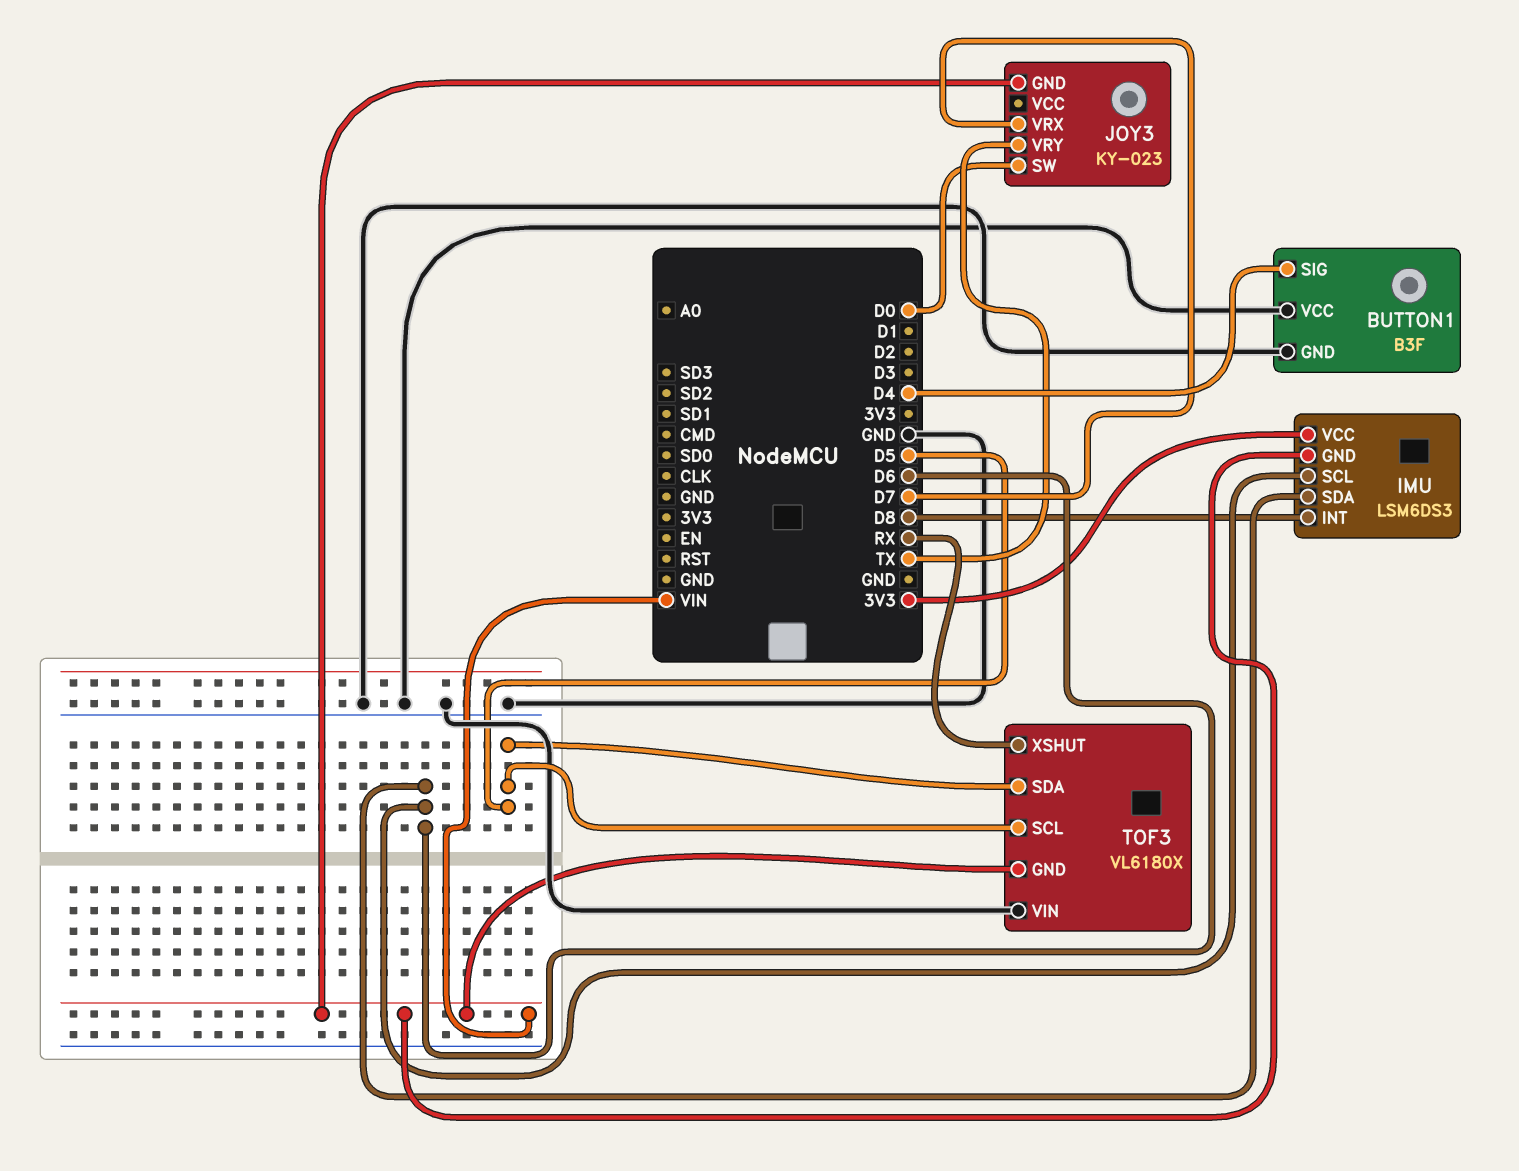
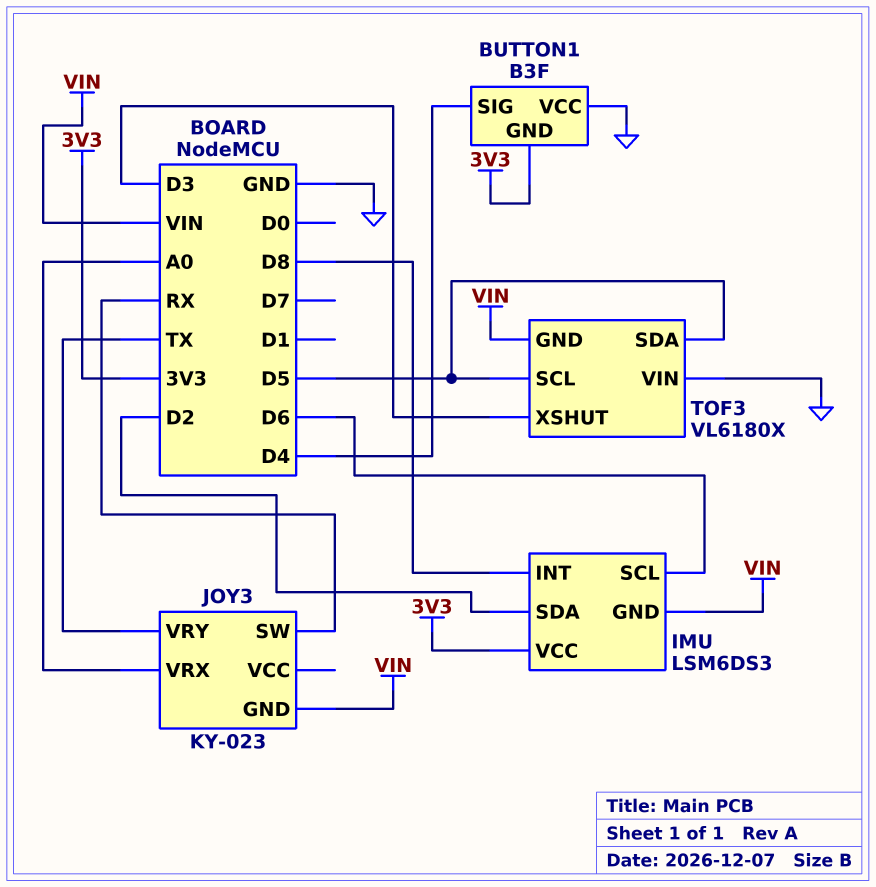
BUTTON1 pin GND: GND -> 3V3
IMU pin SDA: D6 -> D2
JOY3 pin SW: D0 -> RX
JOY3 pin VRX: D7 -> A0
TOF3 pin XSHUT: RX -> D3

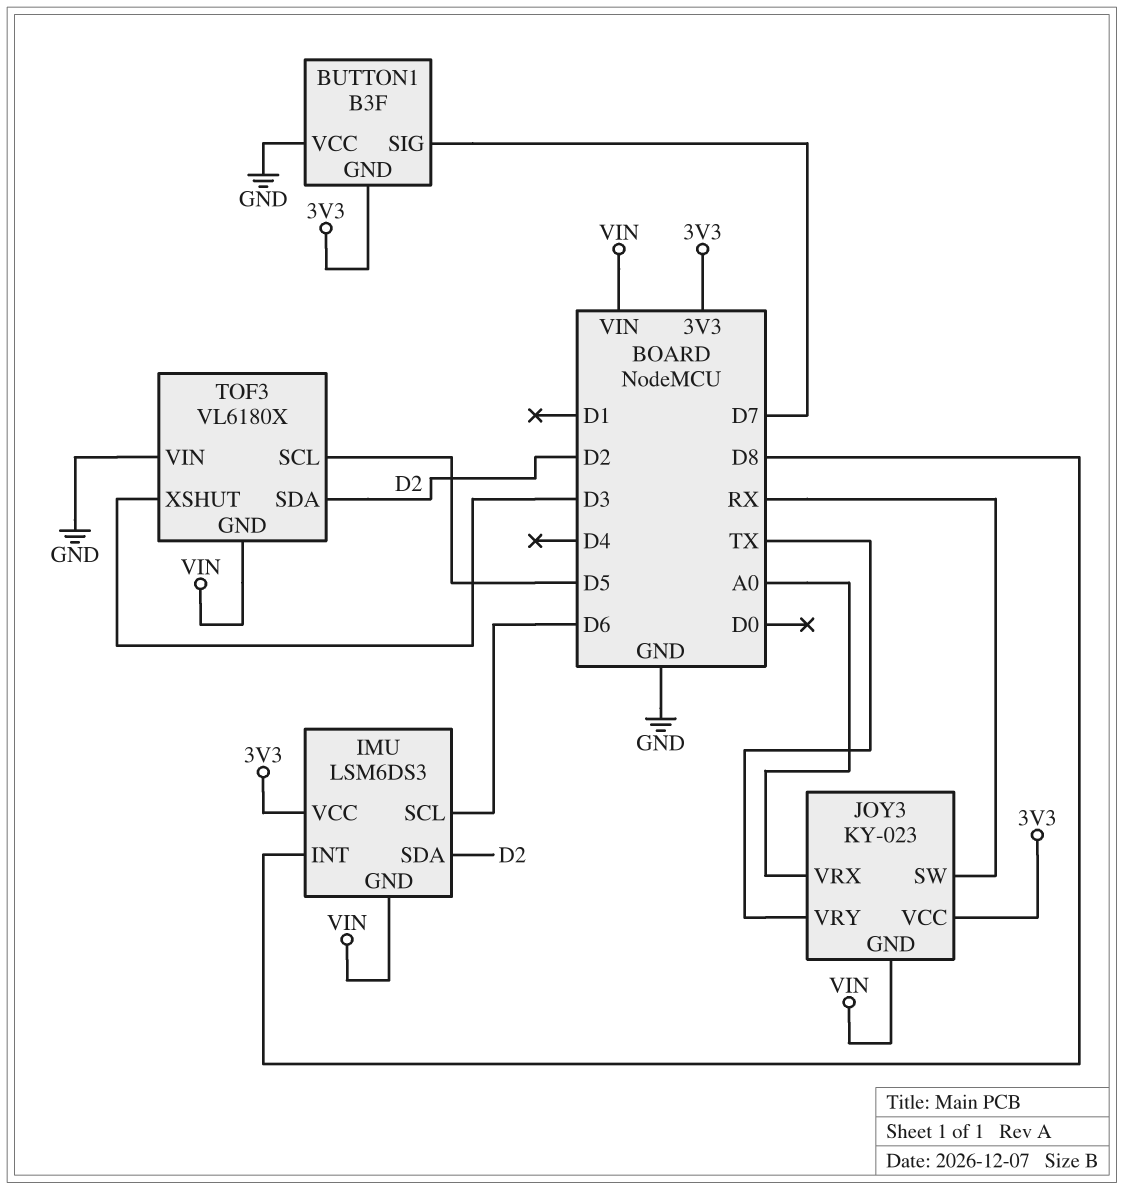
BUTTON1 pin SIG: D4 -> D7
JOY3 pin VCC: none -> 3V3
TOF3 pin SDA: D5 -> D2

